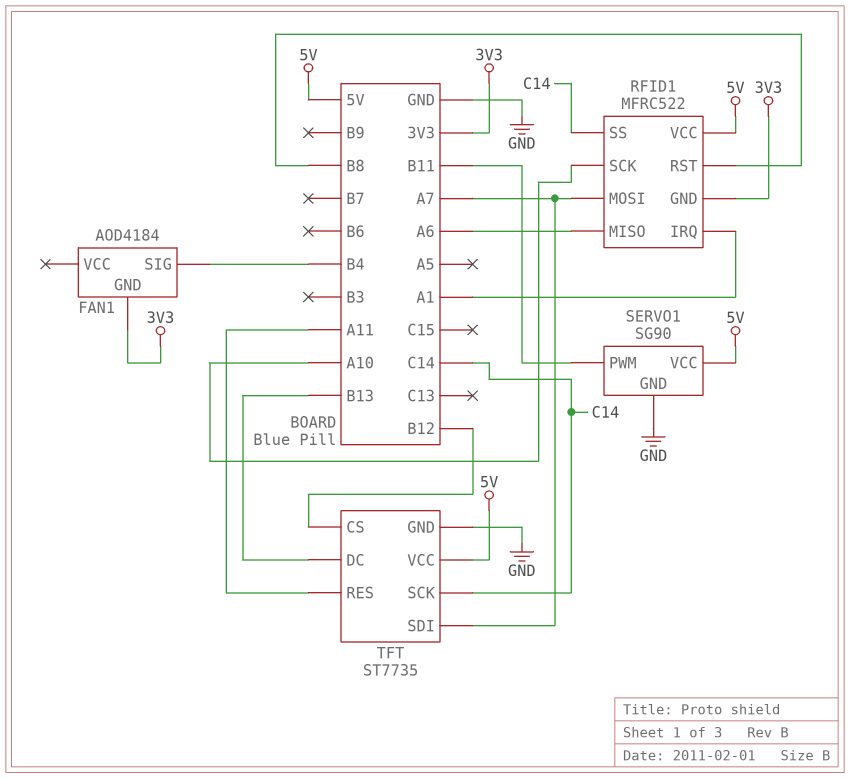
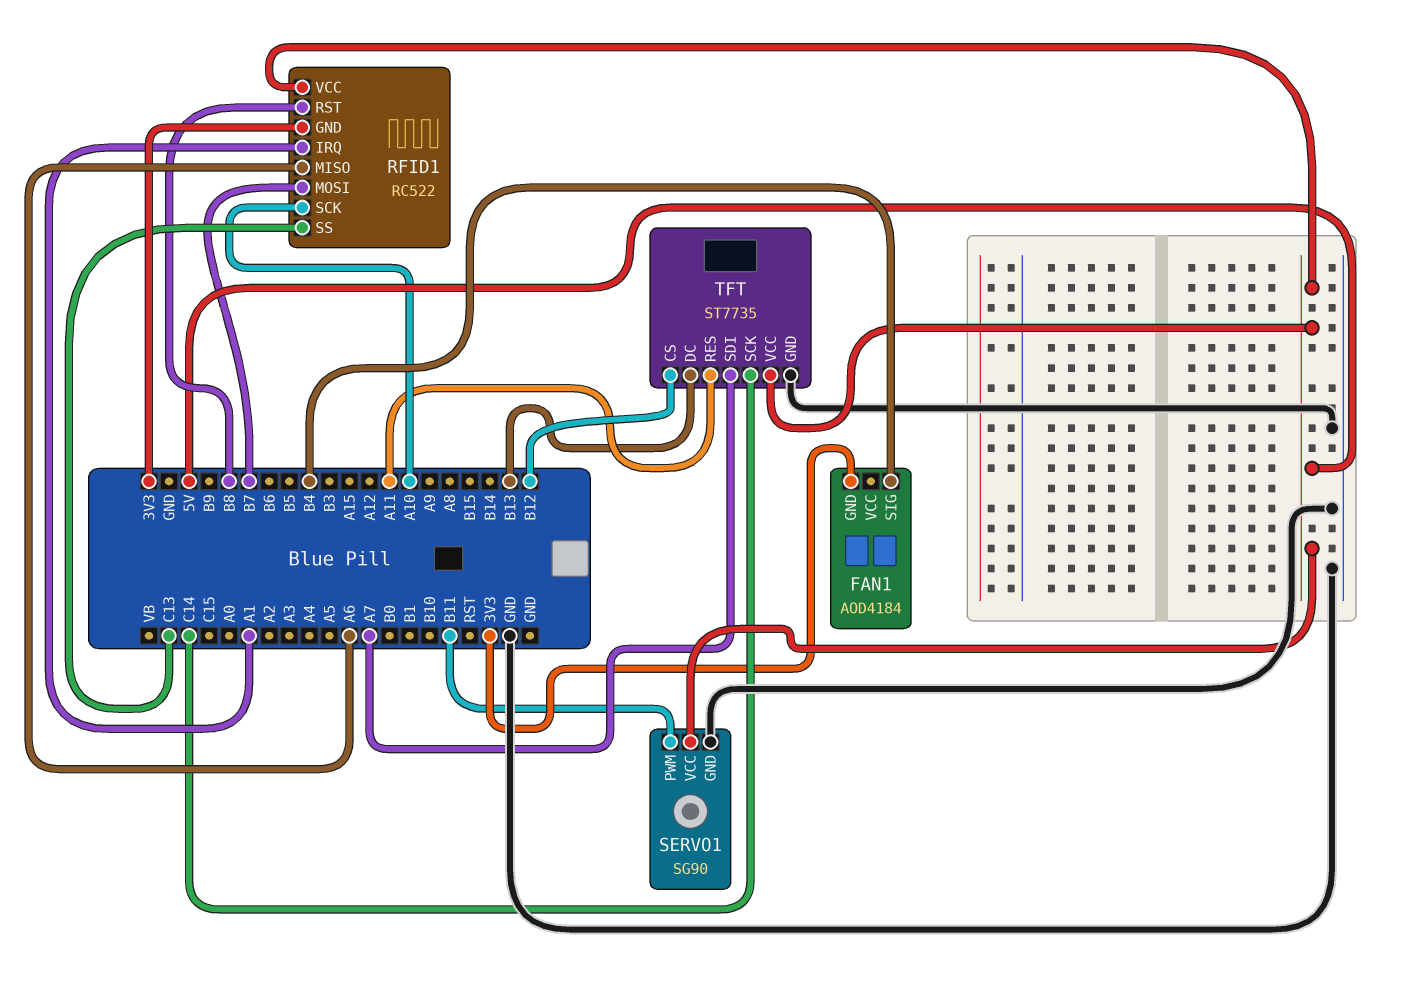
RFID1: MFRC522 -> RC522
RFID1 pin MOSI: A7 -> B7
RFID1 pin SS: C14 -> C13

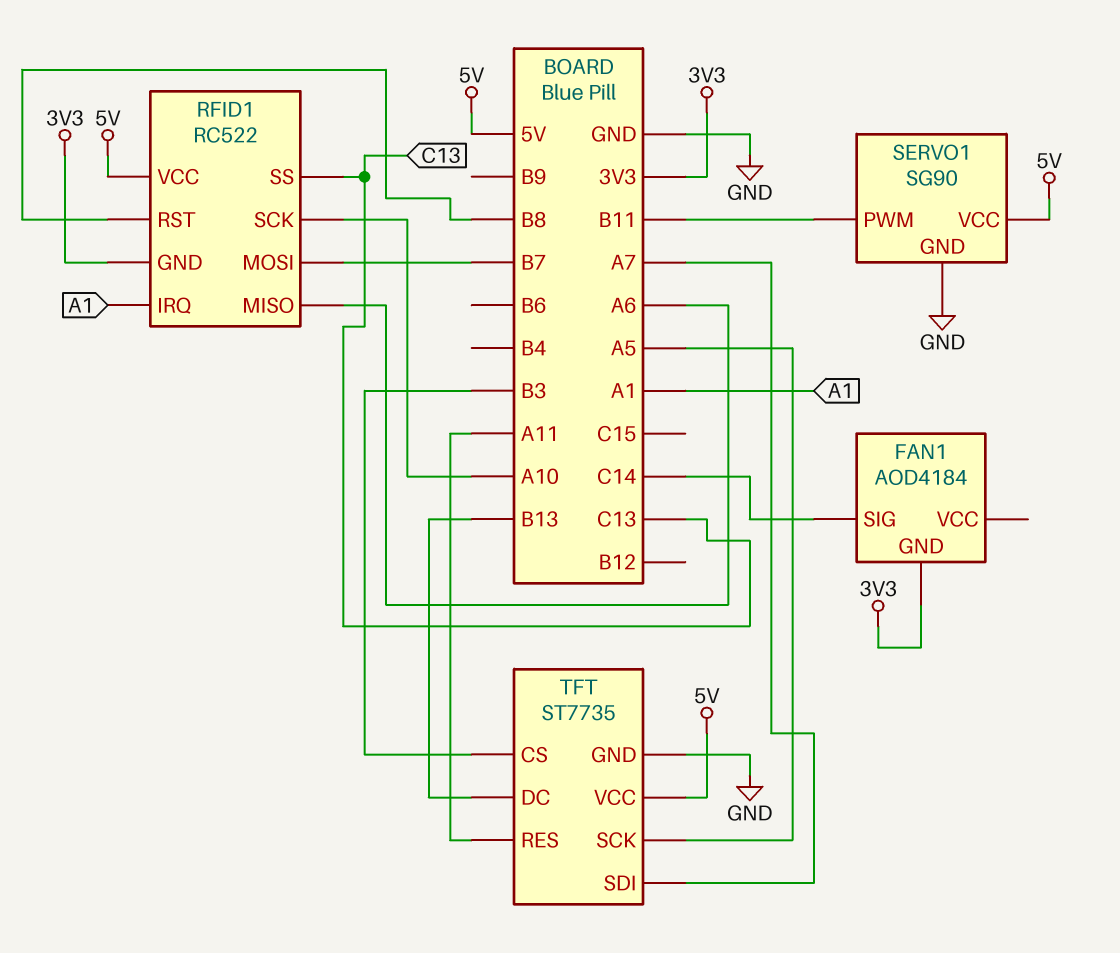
FAN1 pin SIG: B4 -> C14
TFT pin CS: B12 -> B3
TFT pin SCK: C14 -> A5

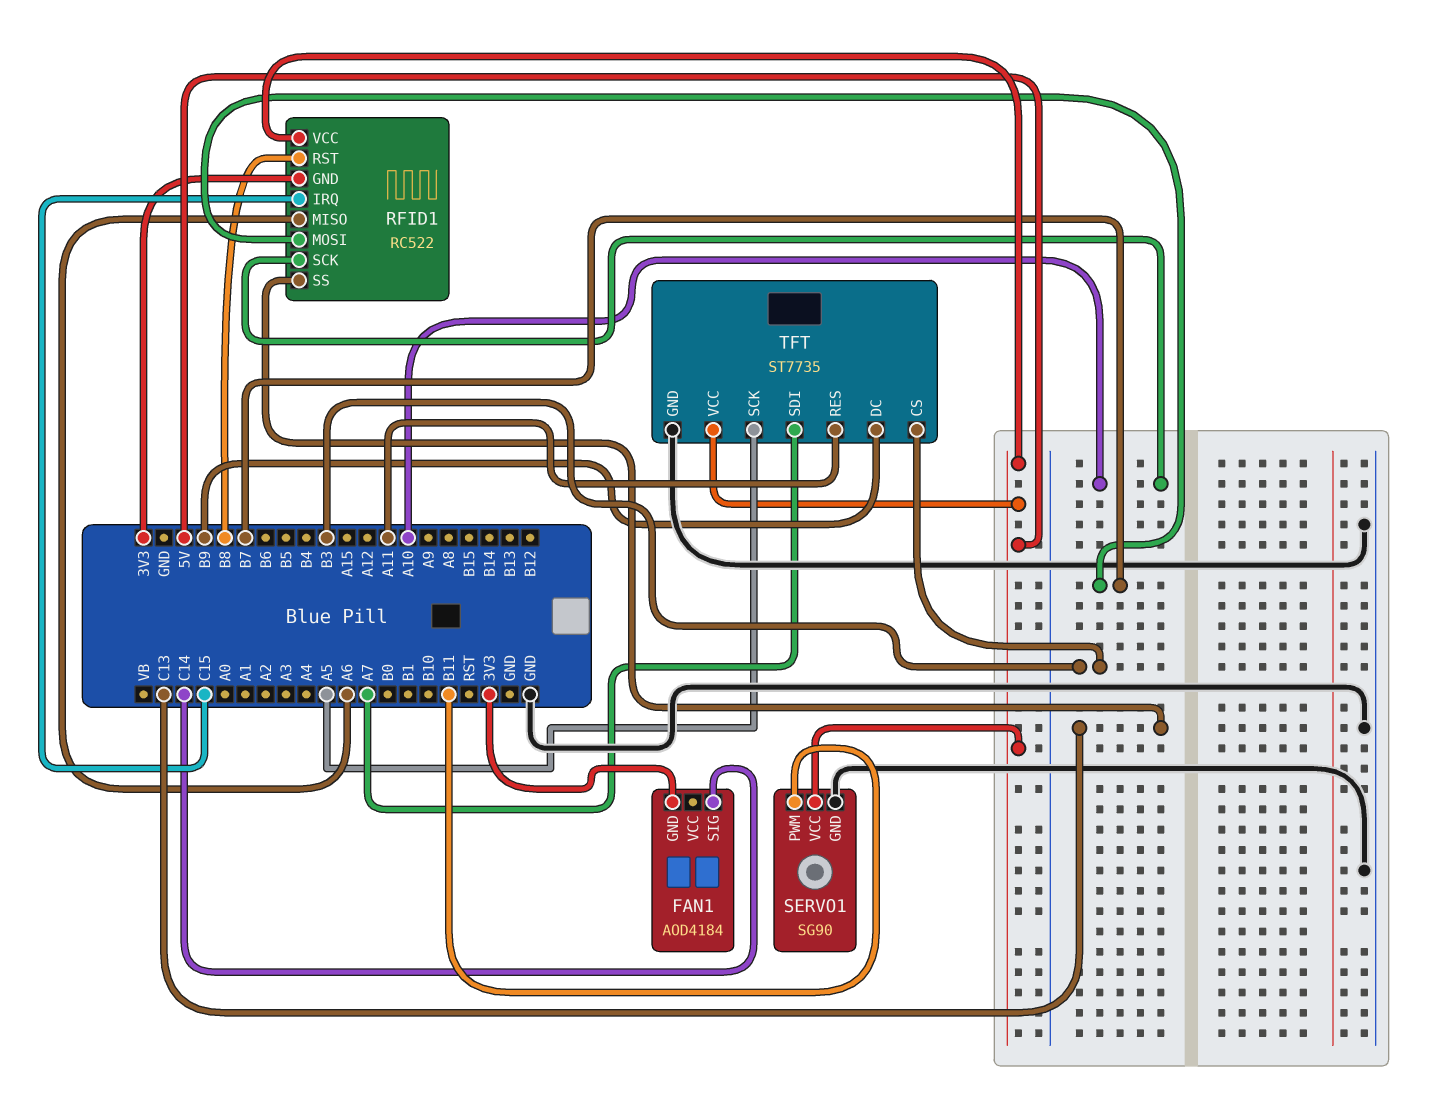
RFID1 pin IRQ: A1 -> C15
TFT pin DC: B13 -> B9

